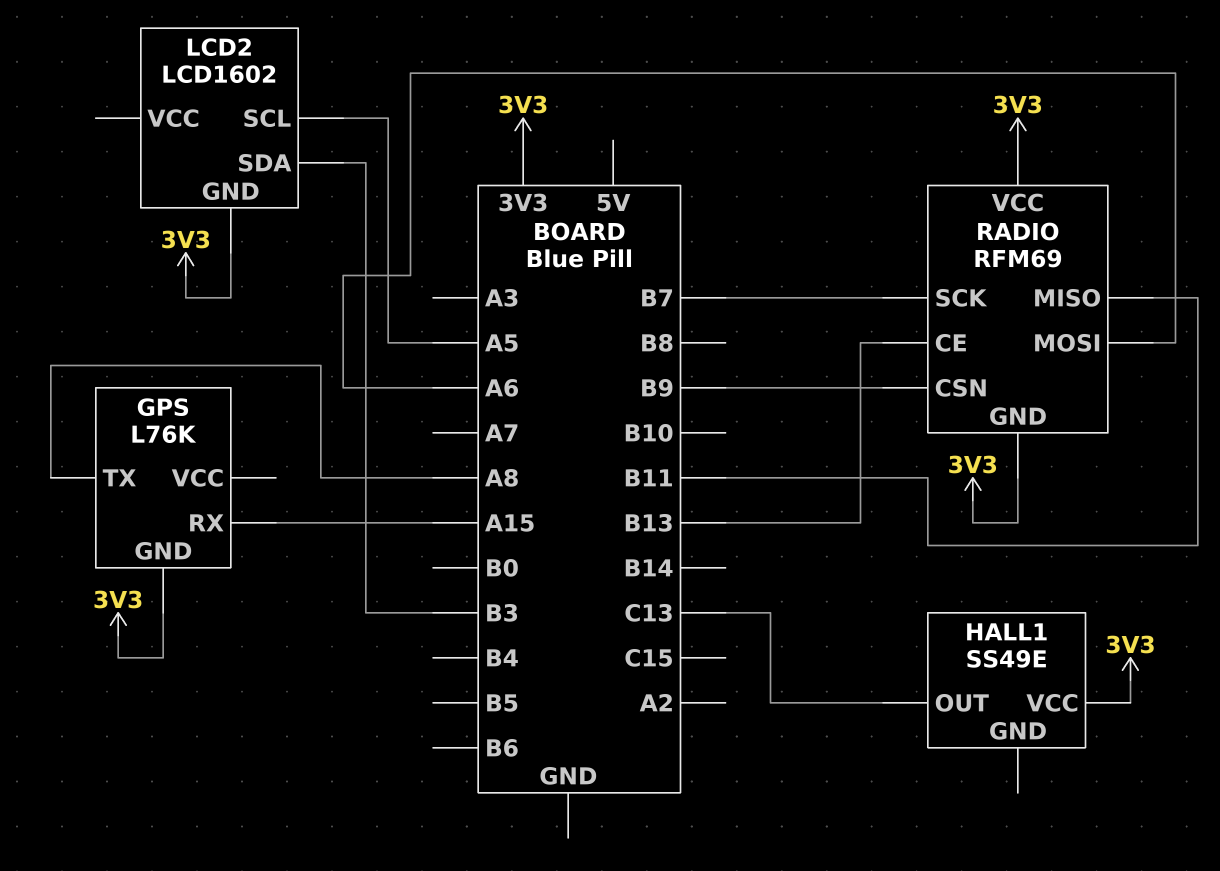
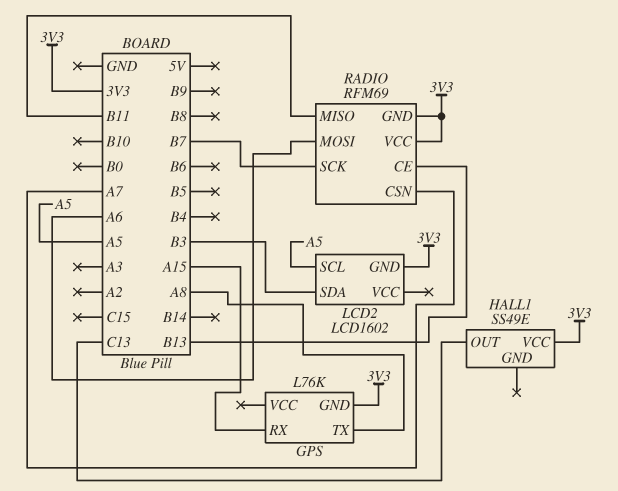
RADIO pin CSN: B9 -> A7

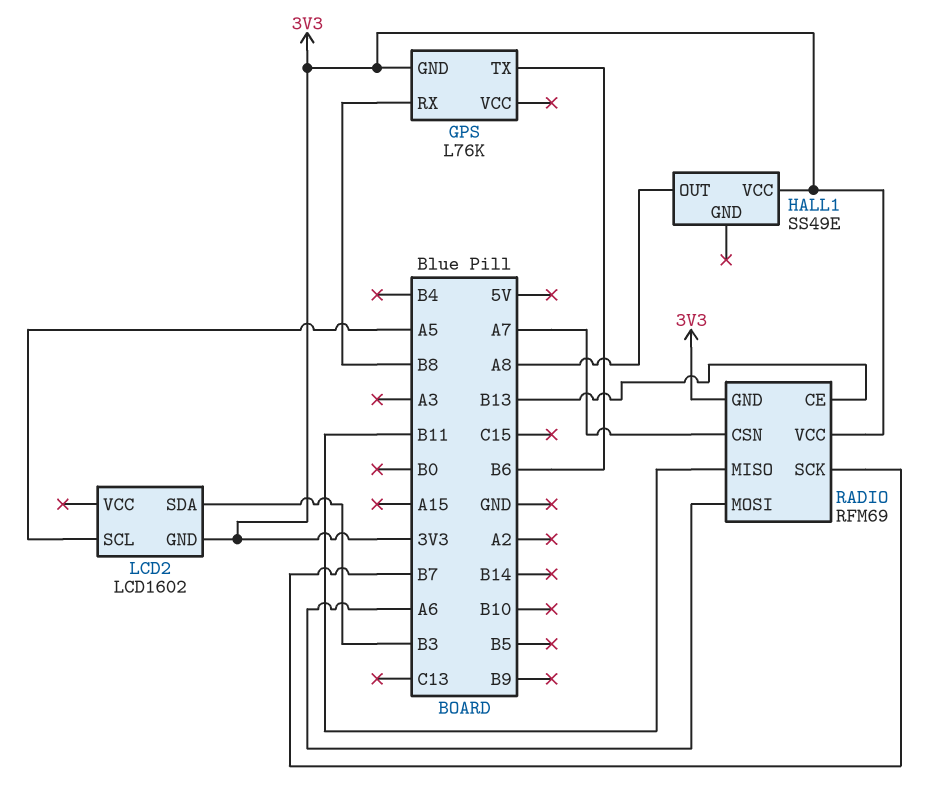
GPS pin RX: A15 -> B8
GPS pin TX: A8 -> B6
HALL1 pin OUT: C13 -> A8

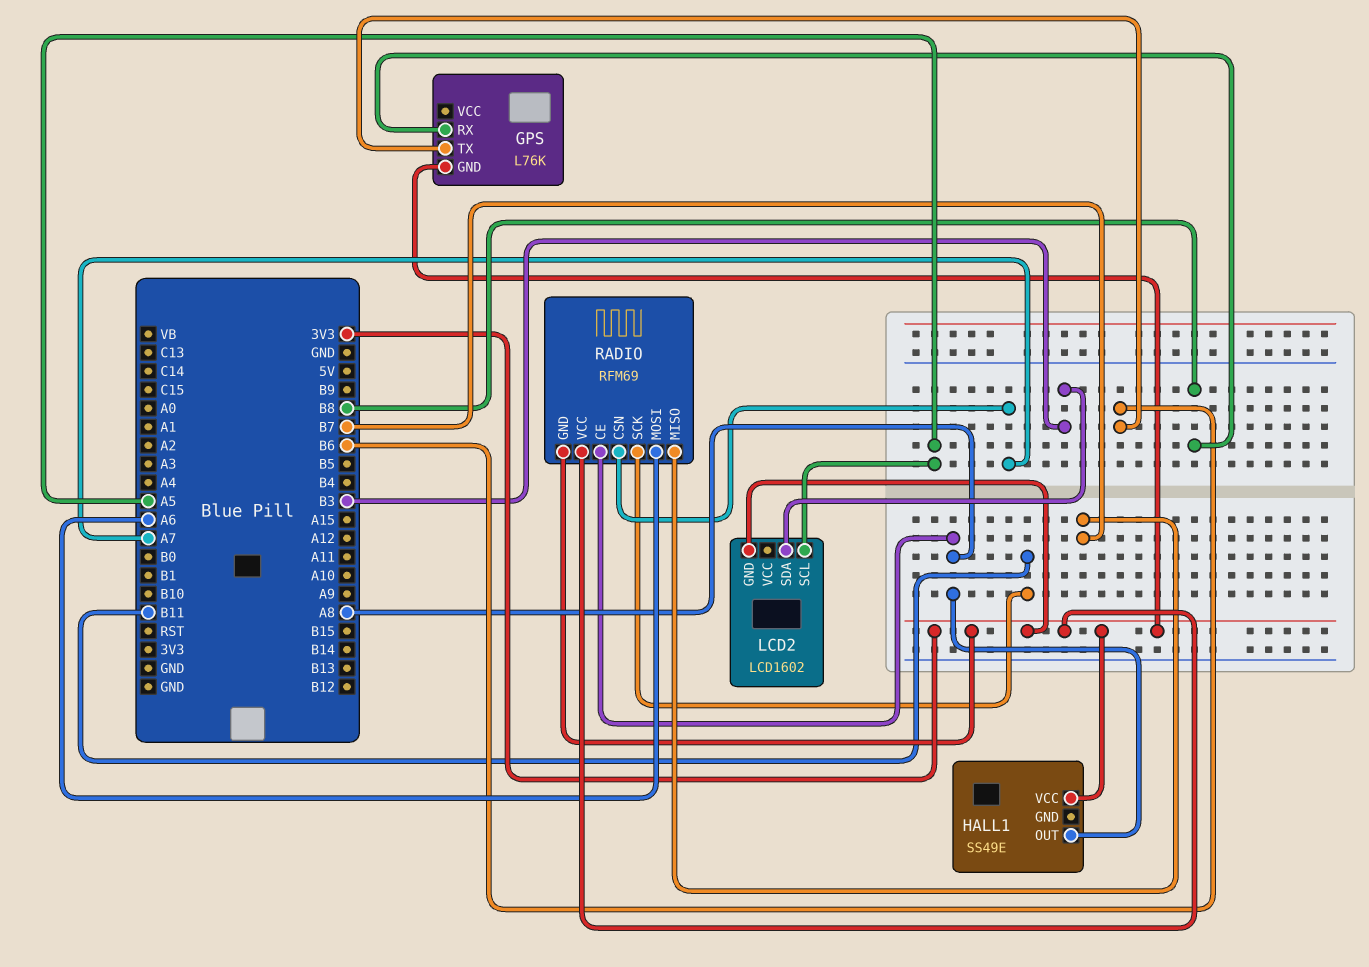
RADIO pin CE: B13 -> A8
RADIO pin MISO: B11 -> B7
RADIO pin SCK: B7 -> B11

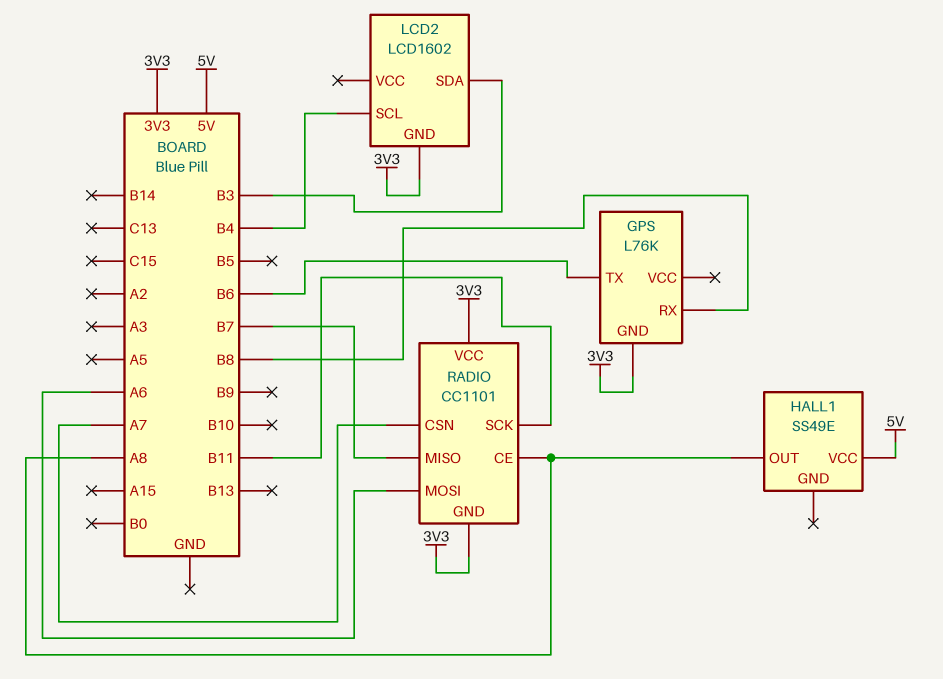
HALL1 pin VCC: 3V3 -> 5V
LCD2 pin SCL: A5 -> B4
RADIO: RFM69 -> CC1101

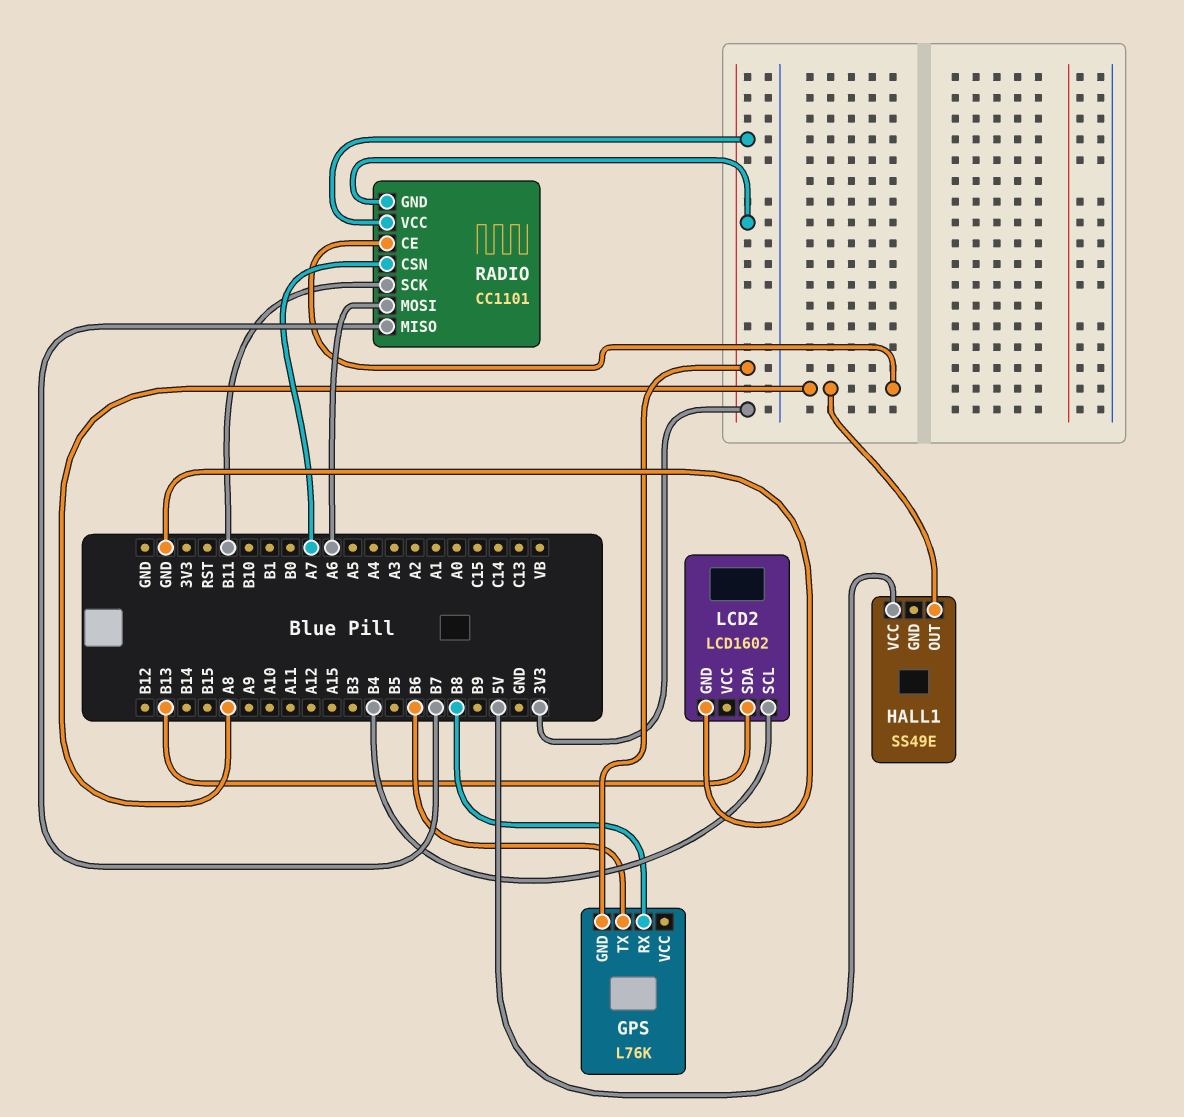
LCD2 pin GND: 3V3 -> GND
LCD2 pin SDA: B3 -> B13

